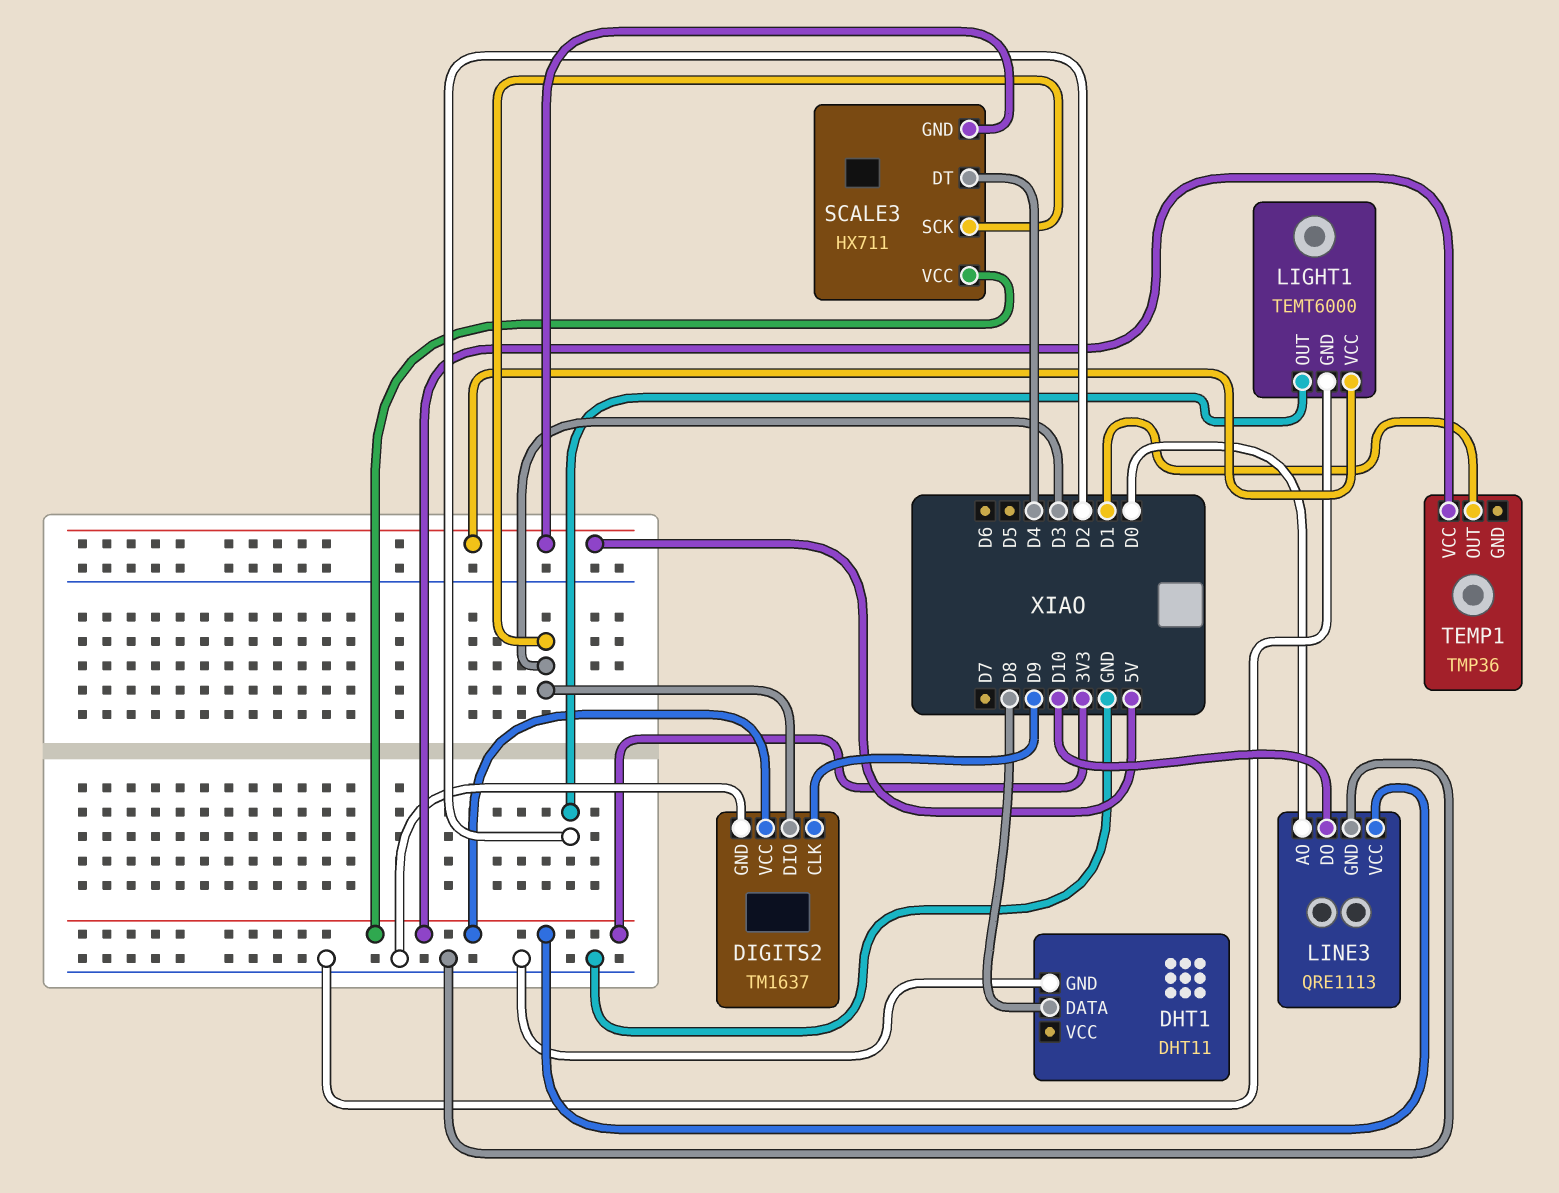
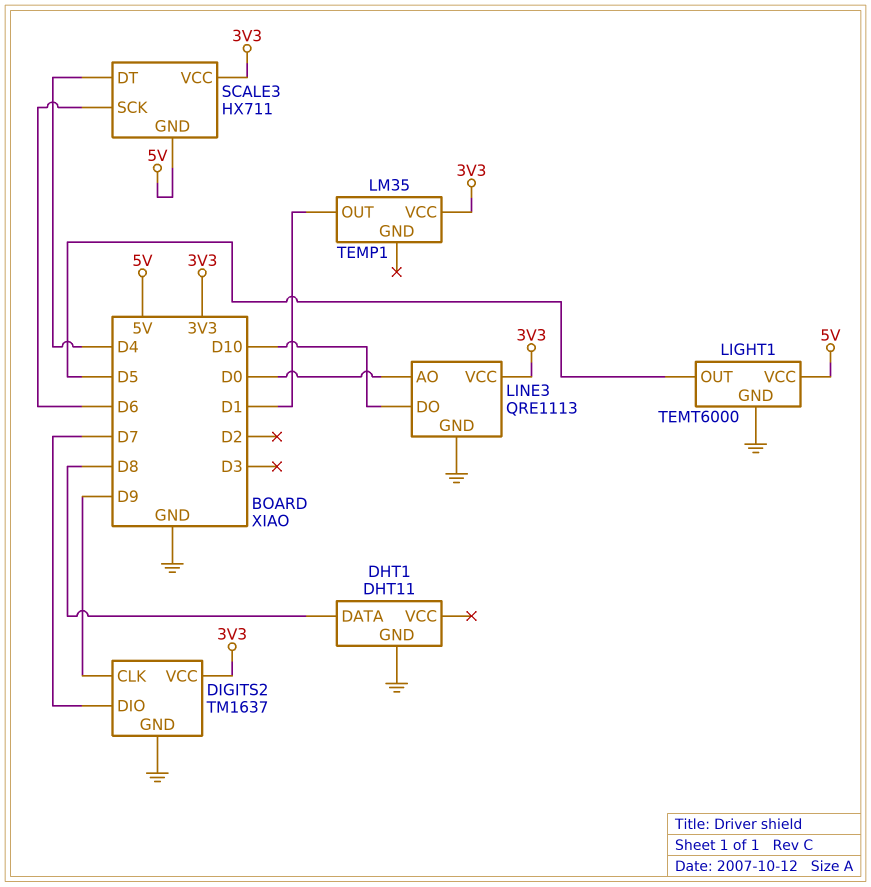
DIGITS2 pin DIO: D3 -> D7
LIGHT1 pin OUT: D2 -> D5
SCALE3 pin SCK: D3 -> D6
TEMP1: TMP36 -> LM35

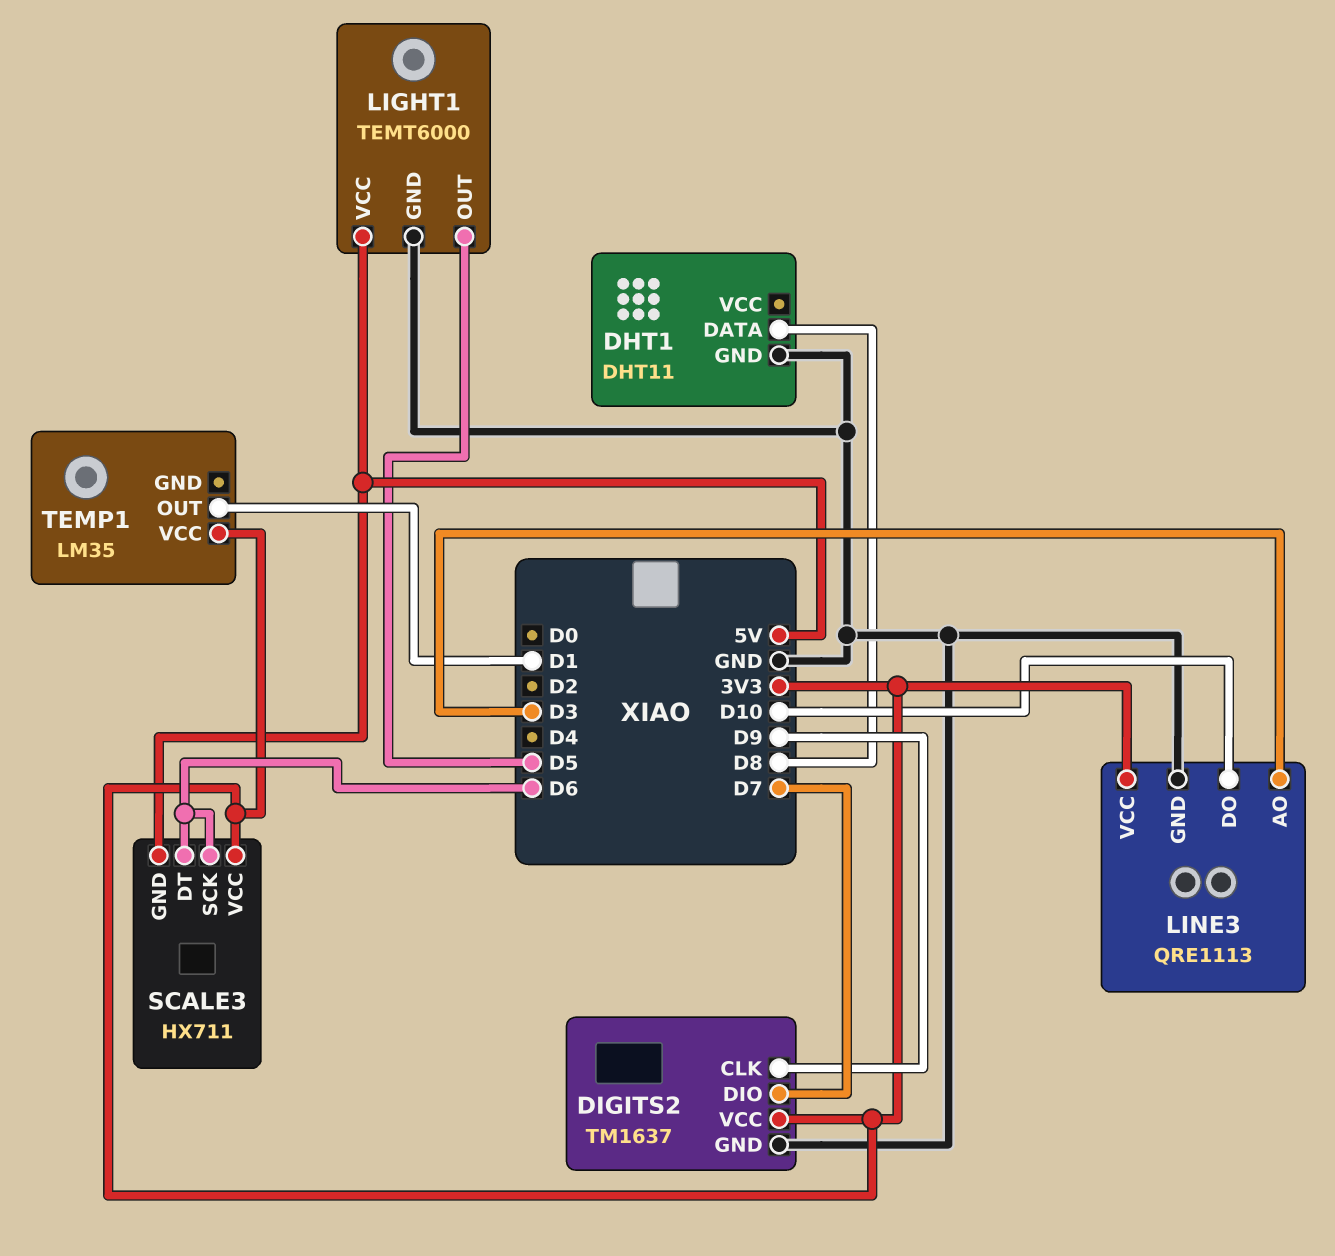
LINE3 pin AO: D0 -> D3
SCALE3 pin DT: D4 -> D6

